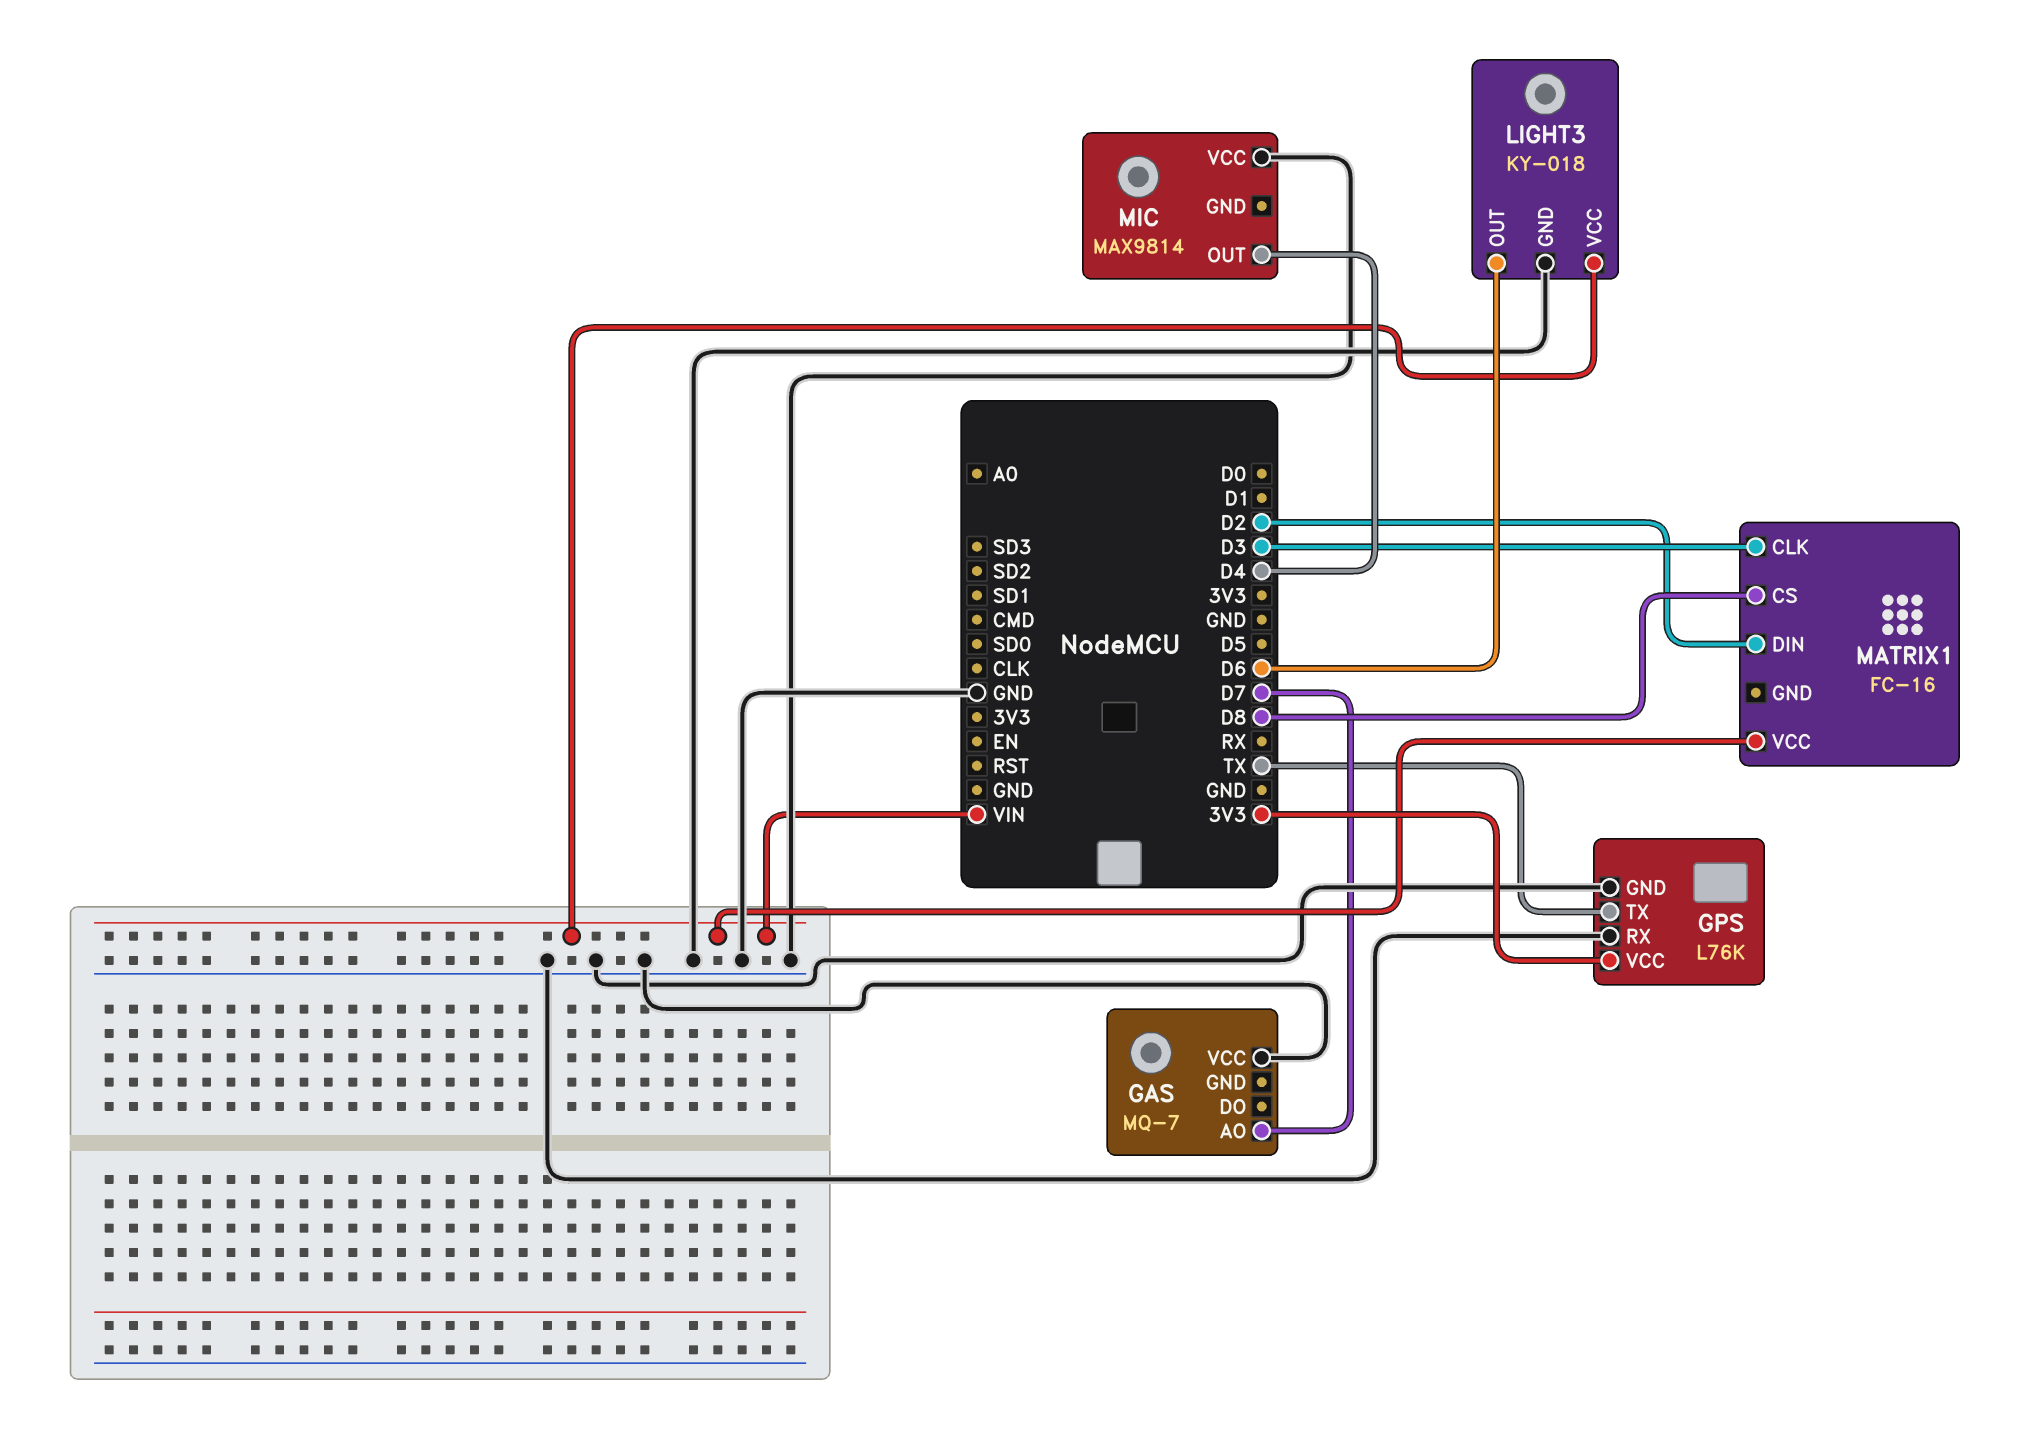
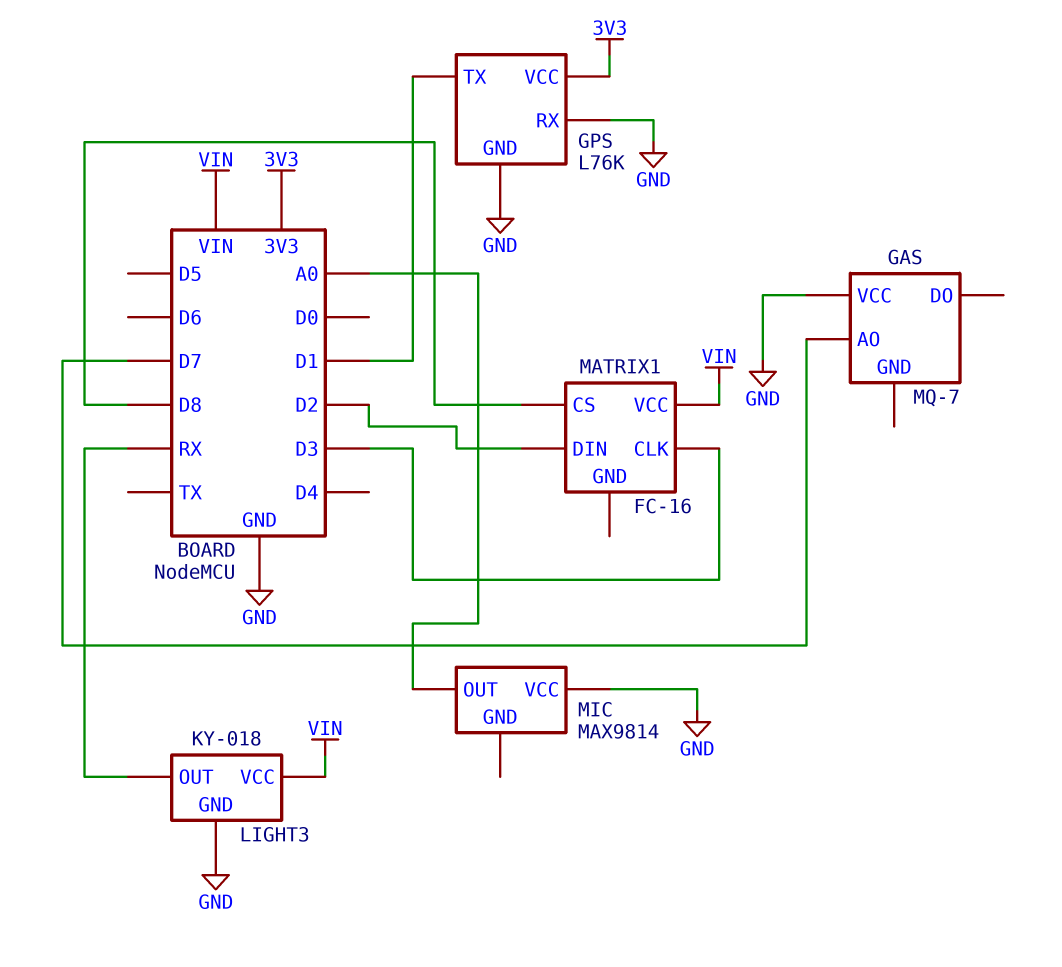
GPS pin TX: TX -> D1
LIGHT3 pin OUT: D6 -> RX
MIC pin OUT: D4 -> A0

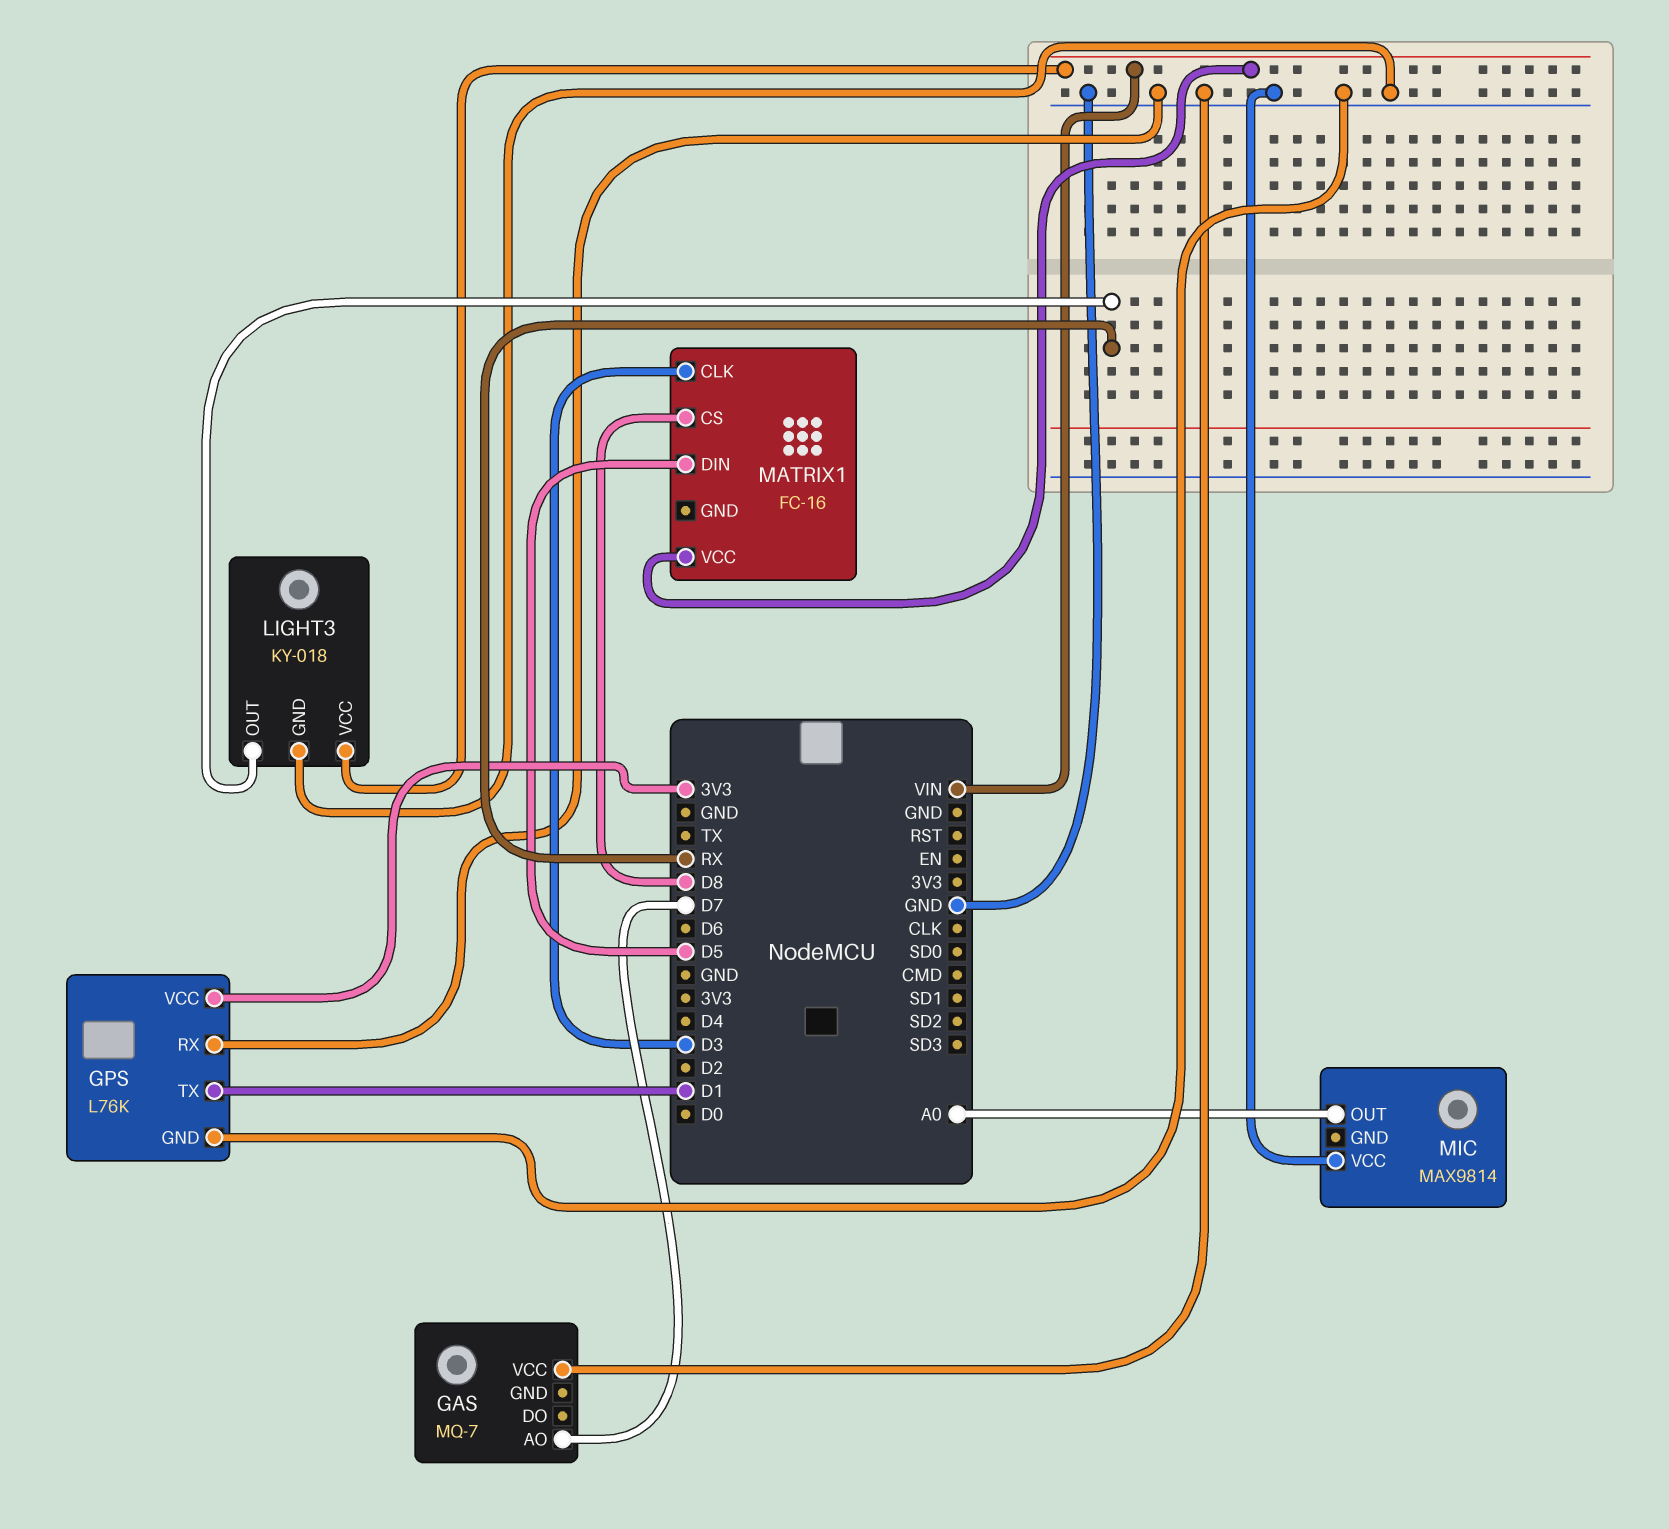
MATRIX1 pin DIN: D2 -> D5

